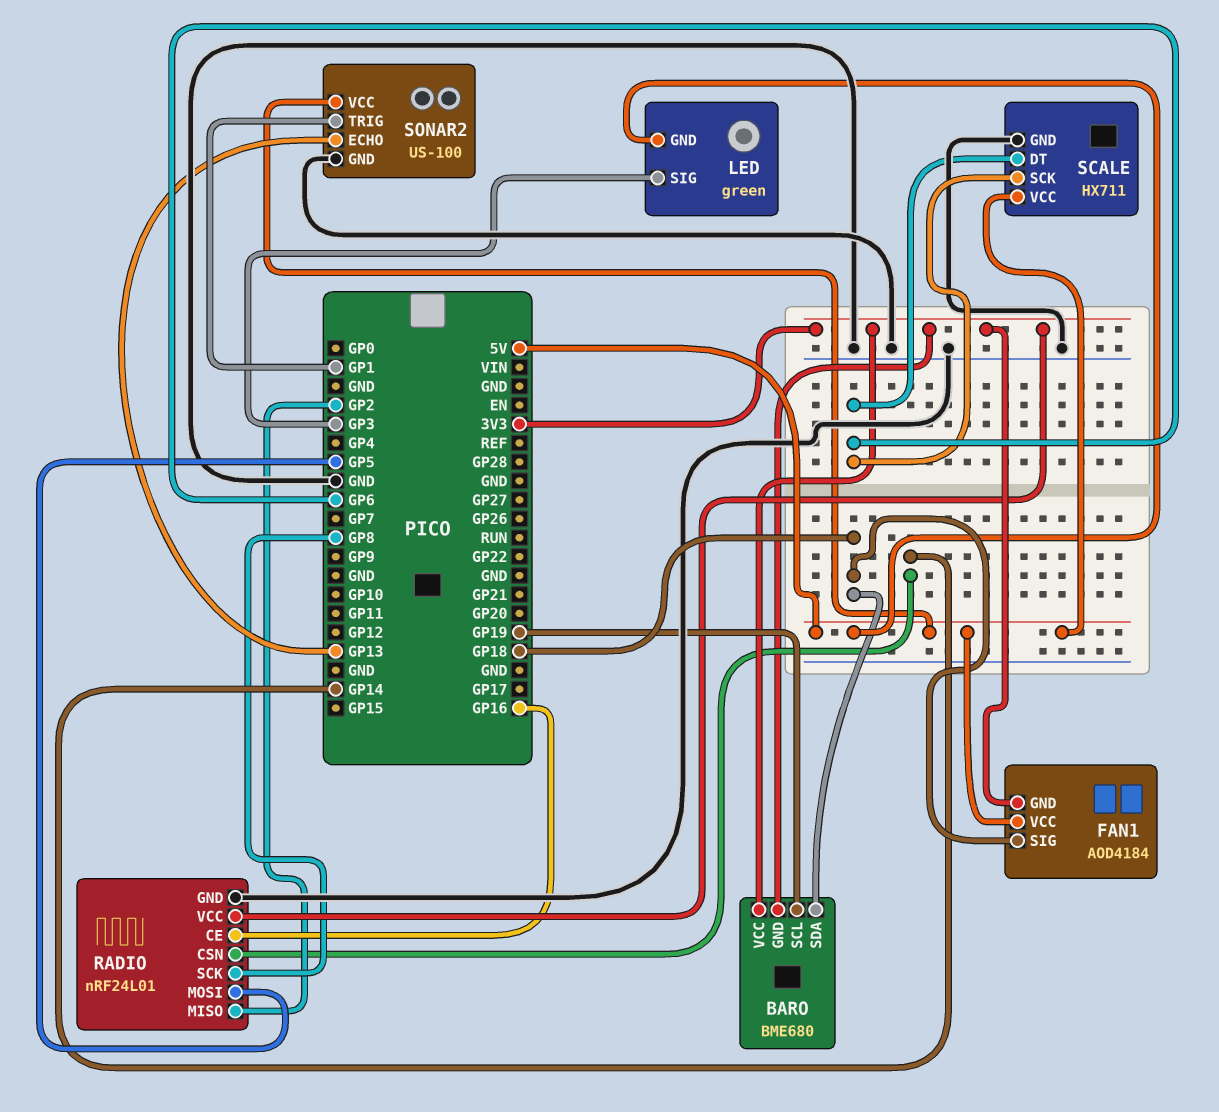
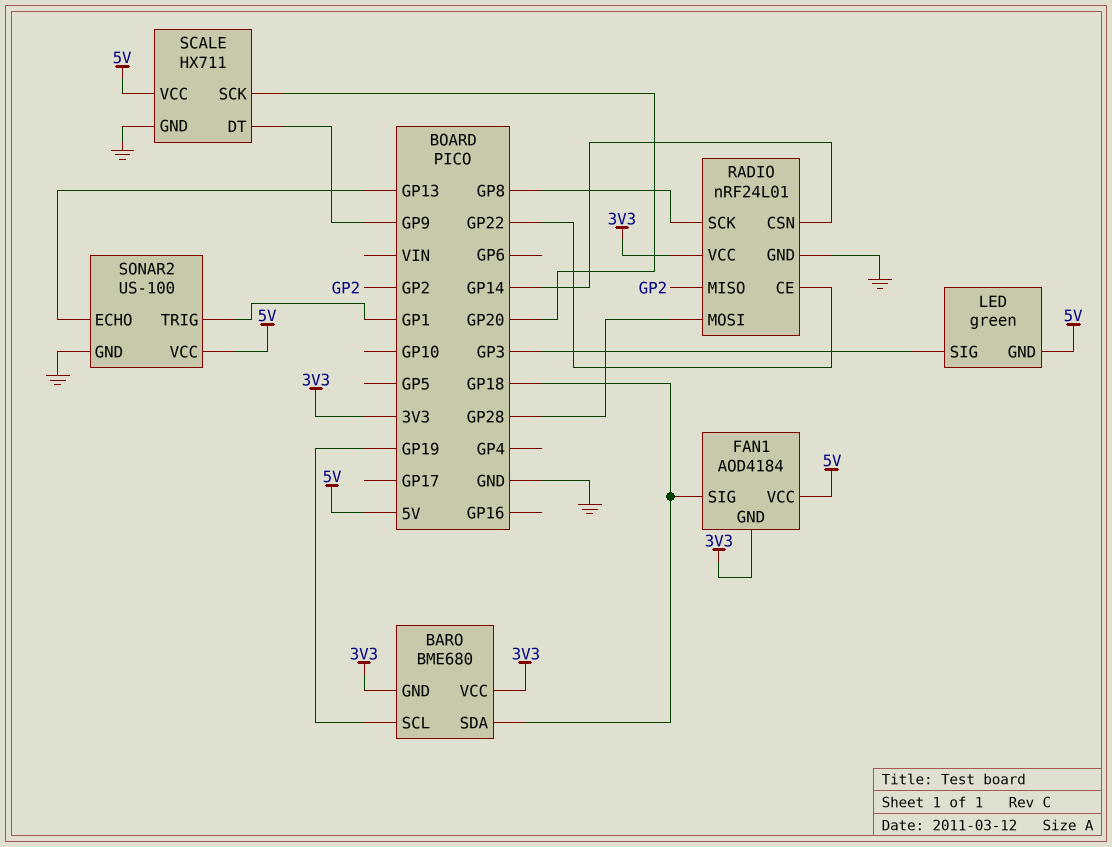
RADIO pin CE: GP16 -> GP22
RADIO pin MOSI: GP5 -> GP28
SCALE pin DT: GP6 -> GP9
SCALE pin SCK: GP6 -> GP20

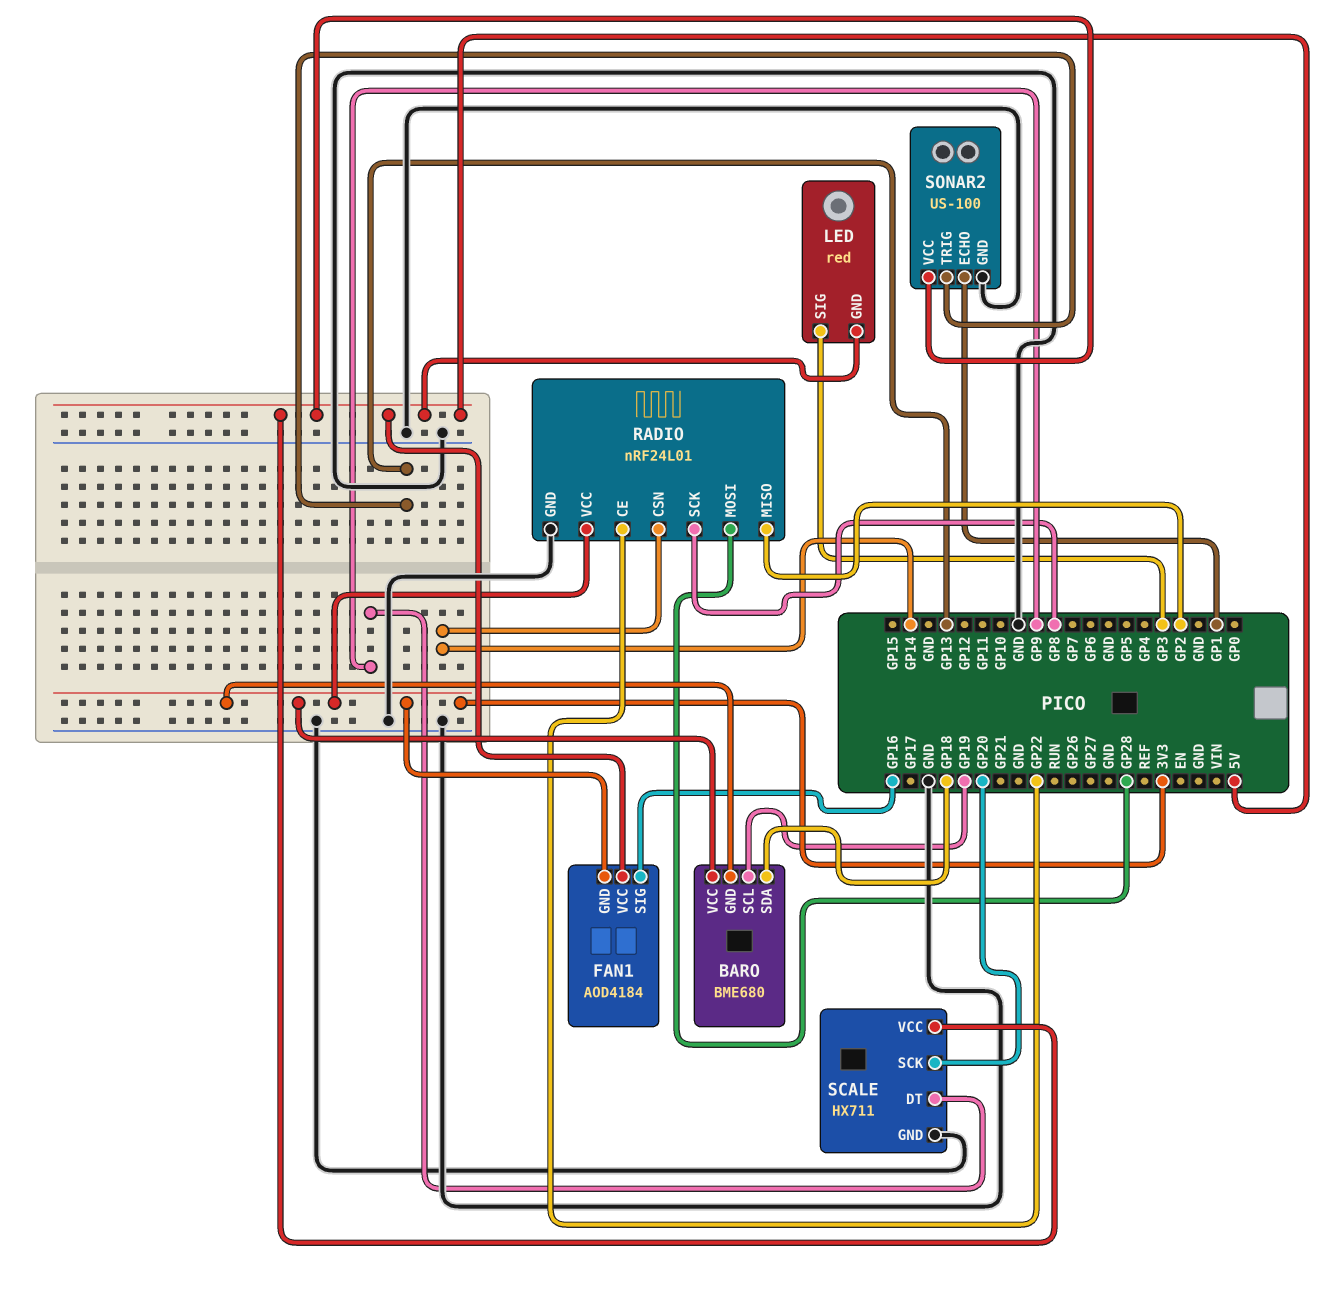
FAN1 pin SIG: GP18 -> GP16
LED: green -> red
SONAR2 pin ECHO: GP13 -> GP1
SONAR2 pin TRIG: GP1 -> GP13

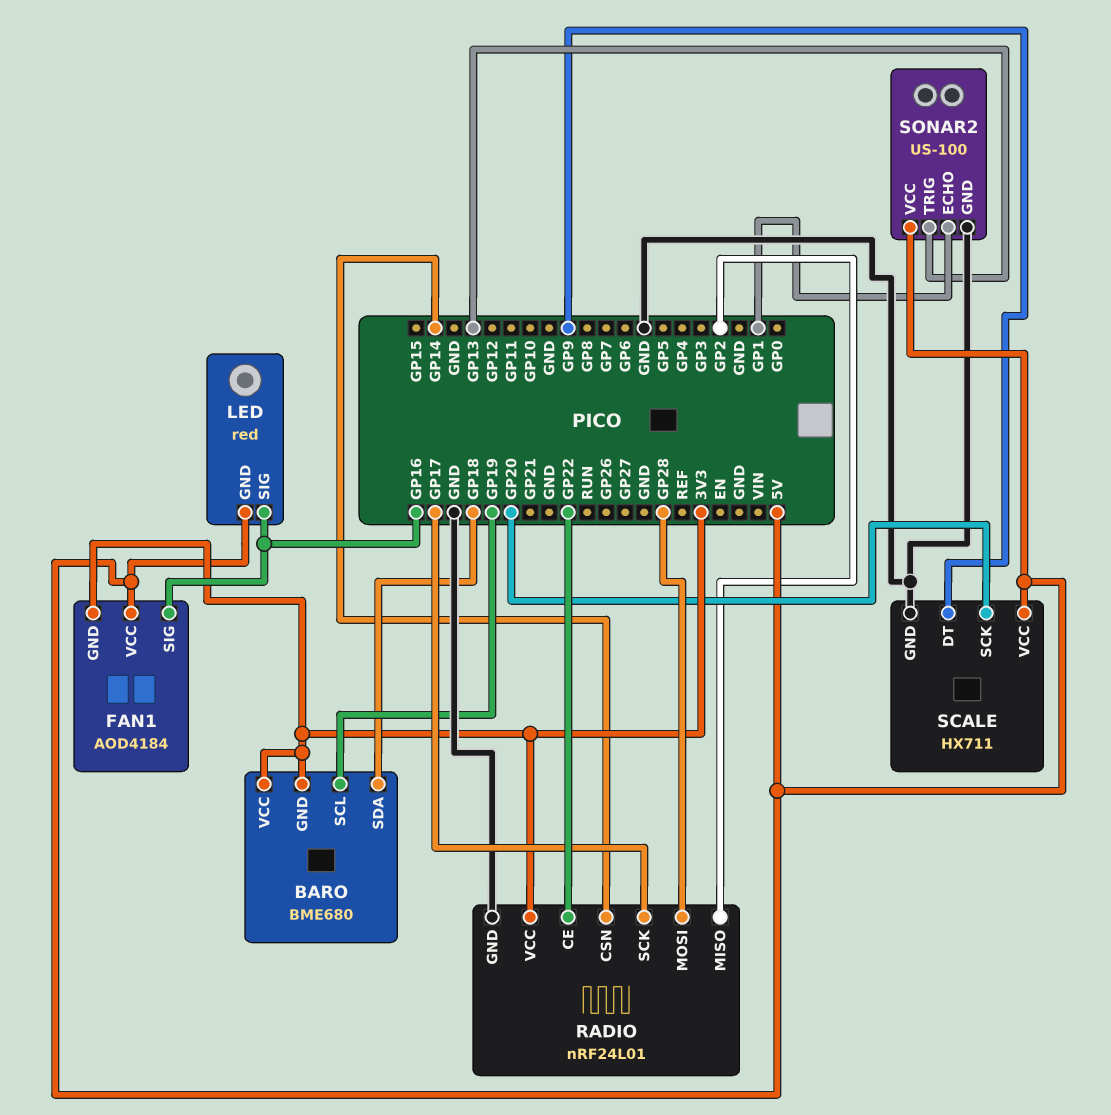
LED pin SIG: GP3 -> GP16
RADIO pin SCK: GP8 -> GP17

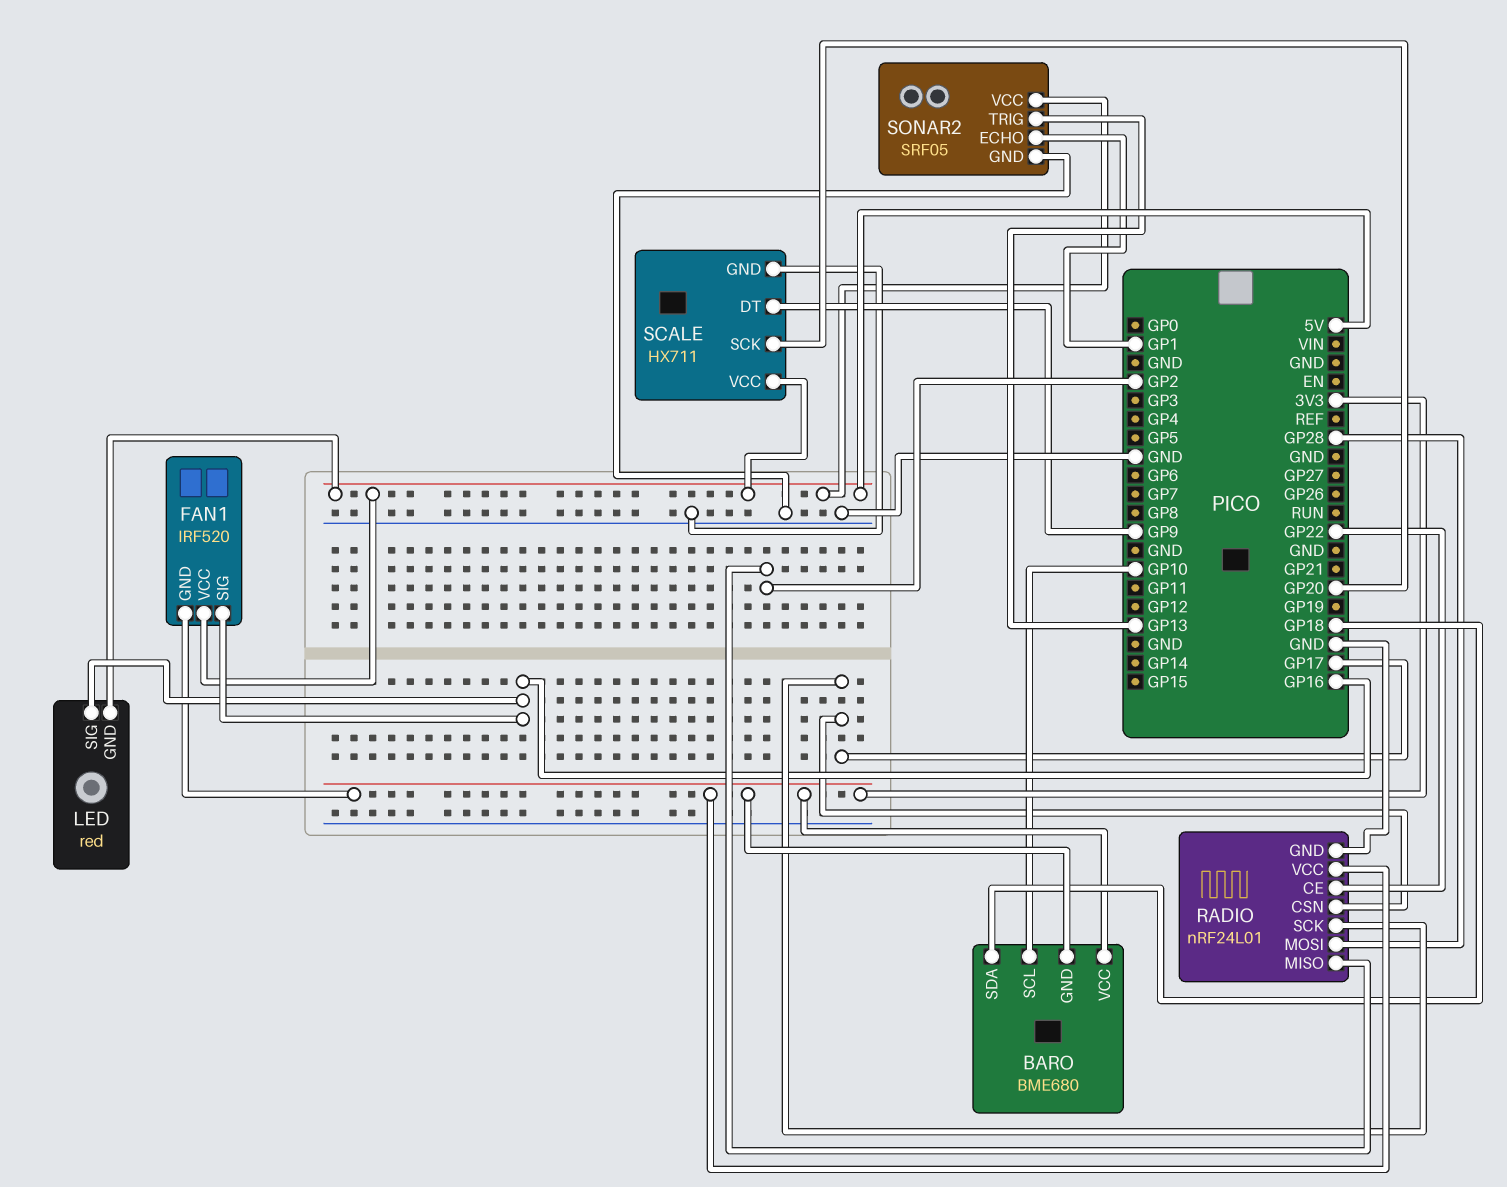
BARO pin SCL: GP19 -> GP10
FAN1: AOD4184 -> IRF520
RADIO pin CSN: GP14 -> GP17
SONAR2: US-100 -> SRF05

